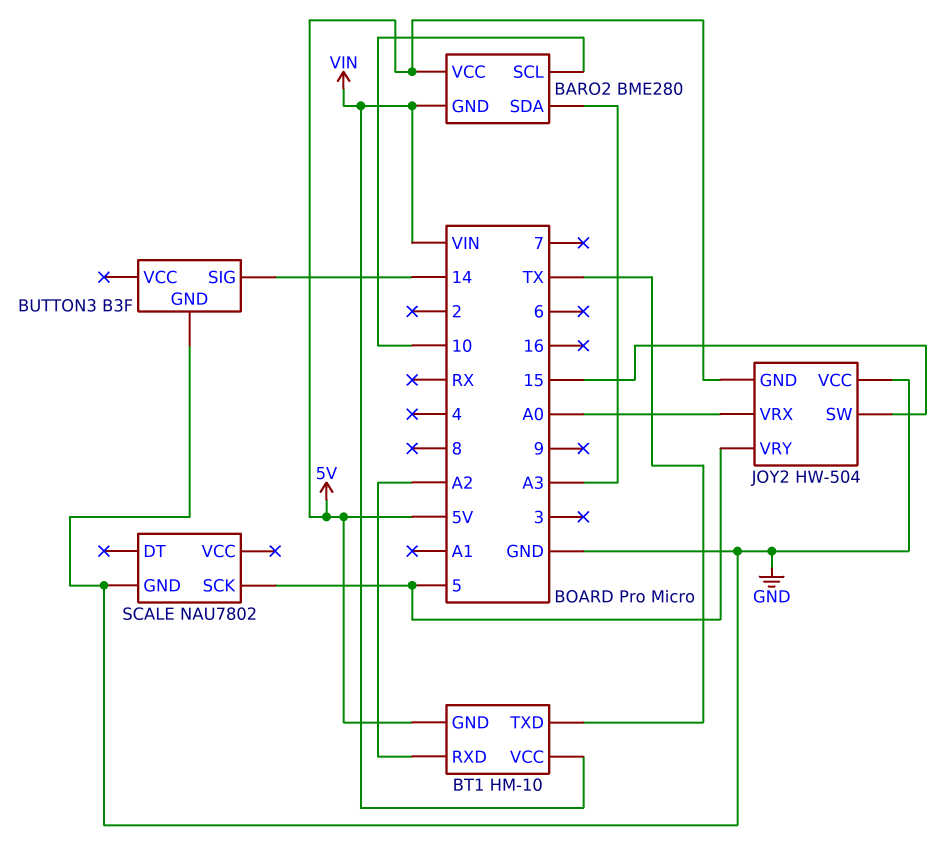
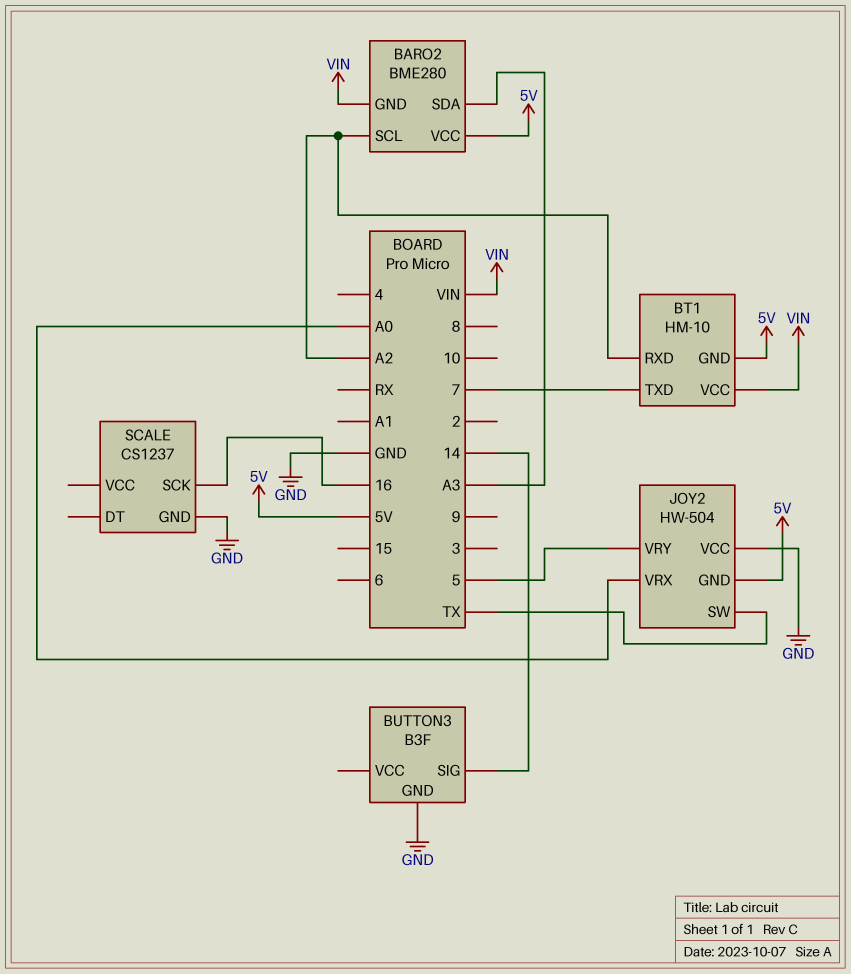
BARO2 pin SCL: 10 -> A2
BT1 pin TXD: TX -> 7
JOY2 pin SW: 15 -> TX
SCALE: NAU7802 -> CS1237
SCALE pin SCK: 5 -> 16

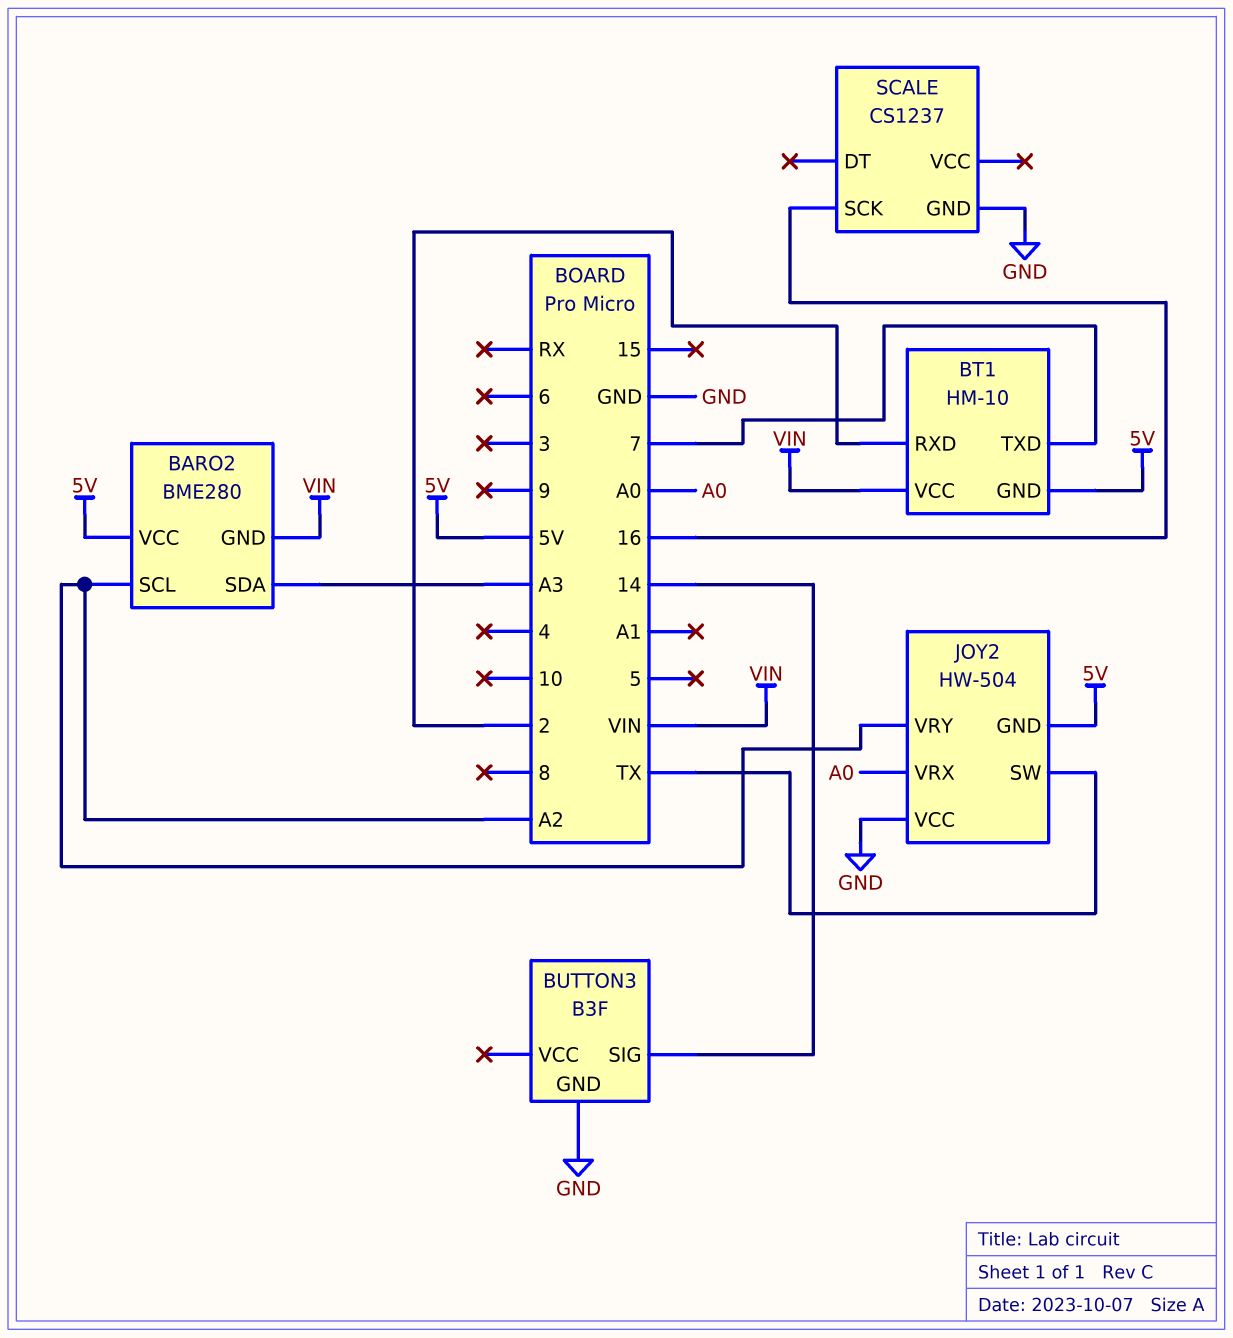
BT1 pin RXD: A2 -> 2
JOY2 pin VRY: 5 -> A2

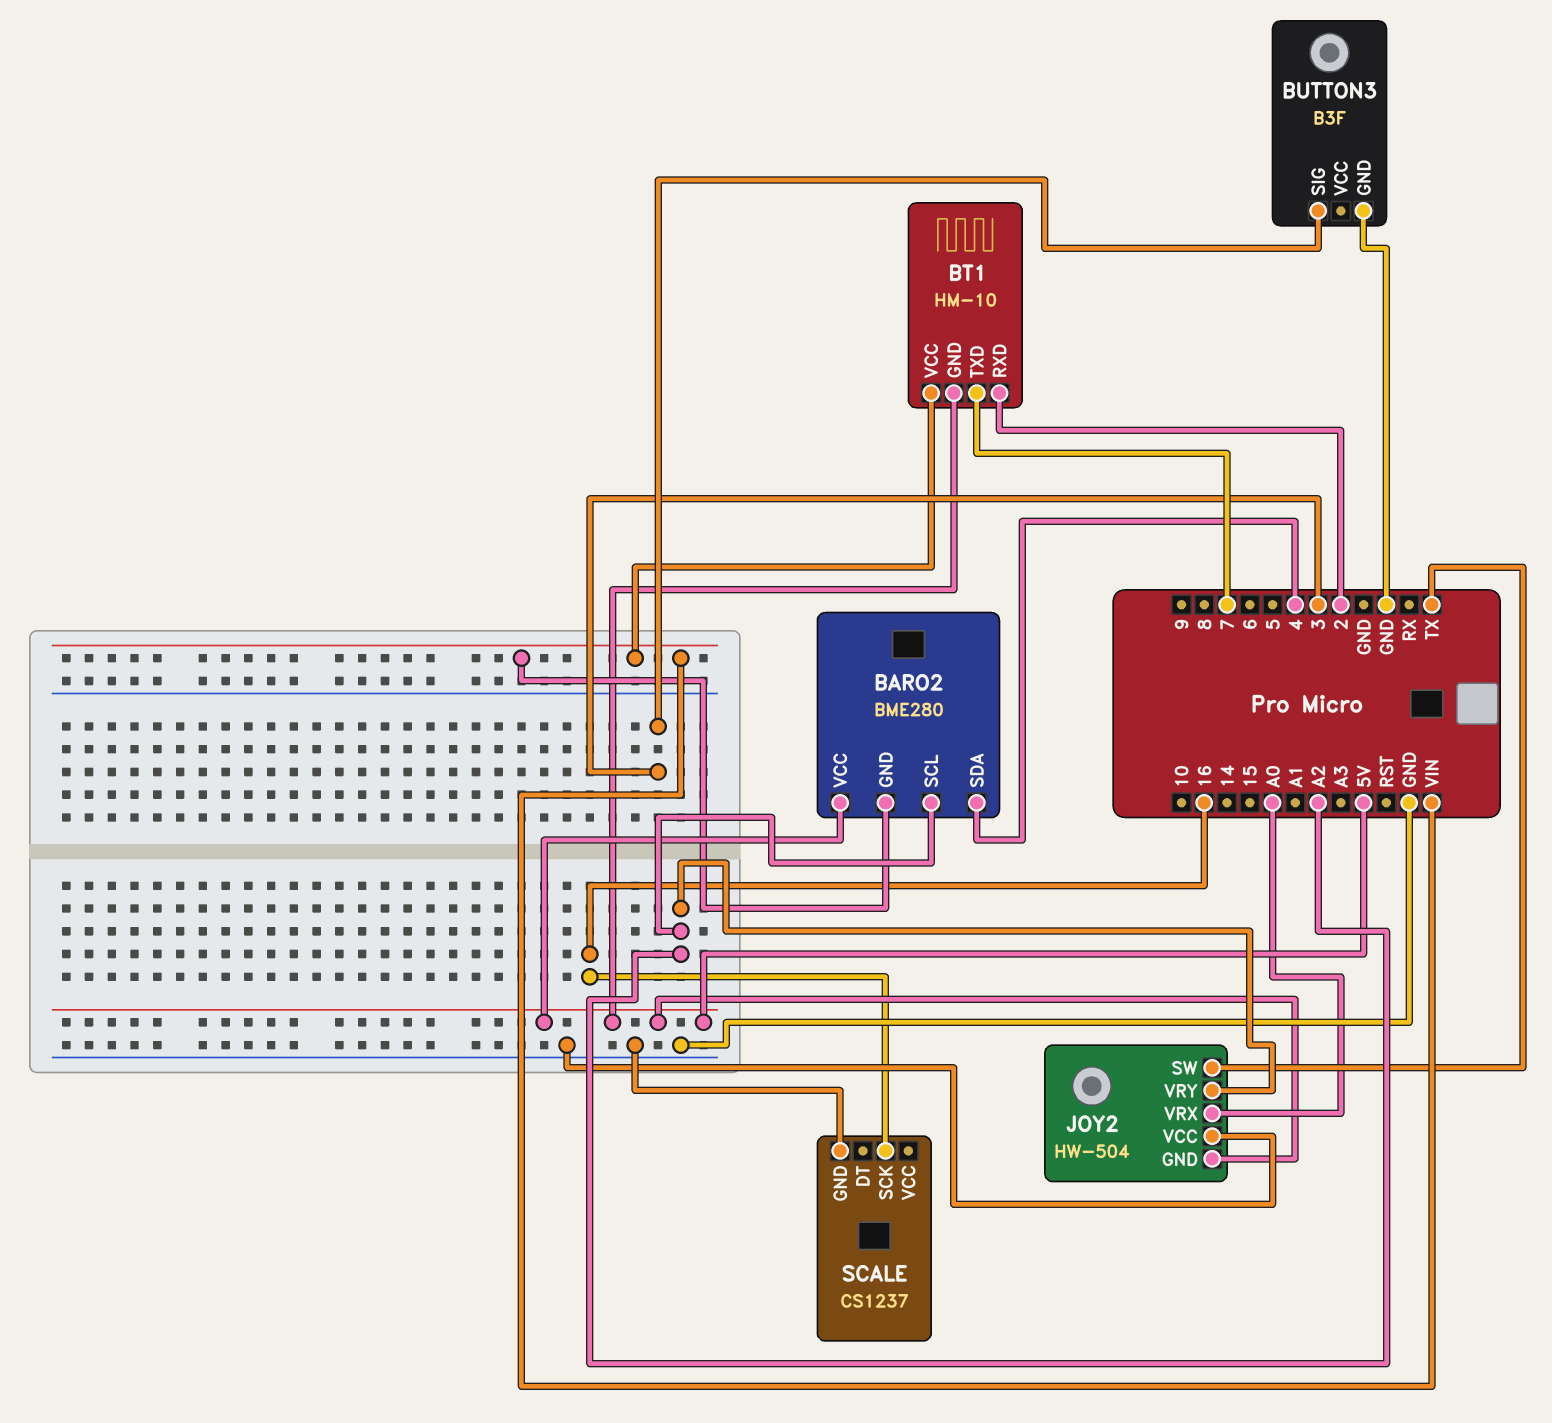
BARO2 pin SDA: A3 -> 4
BUTTON3 pin SIG: 14 -> 3

